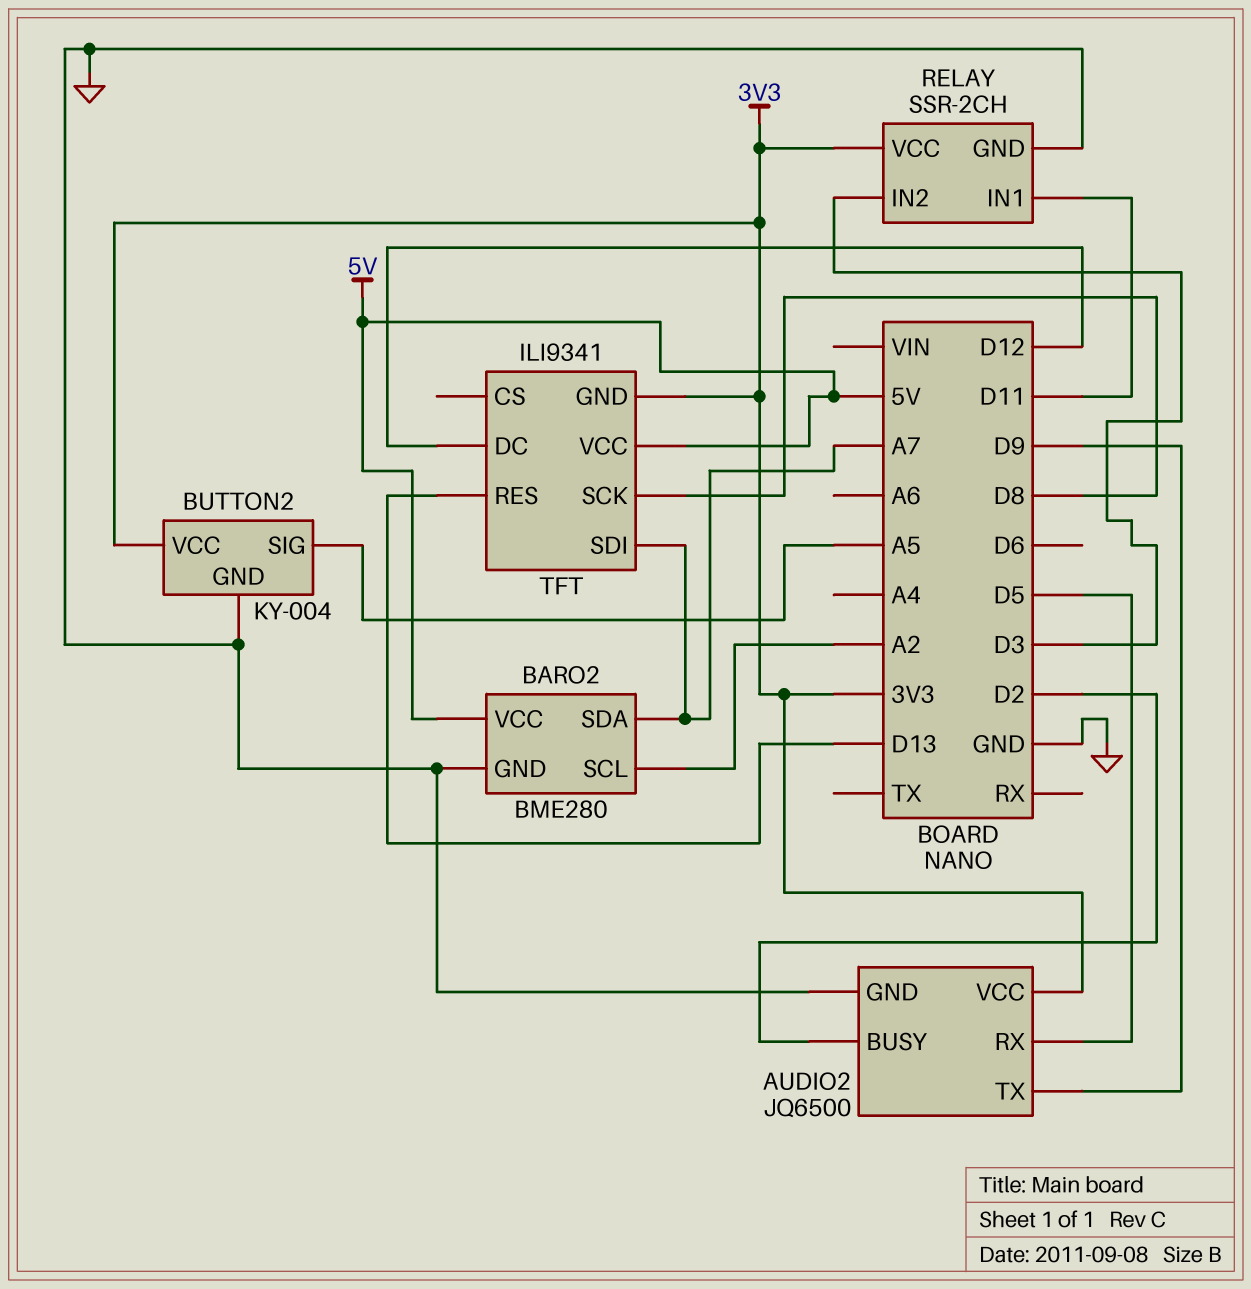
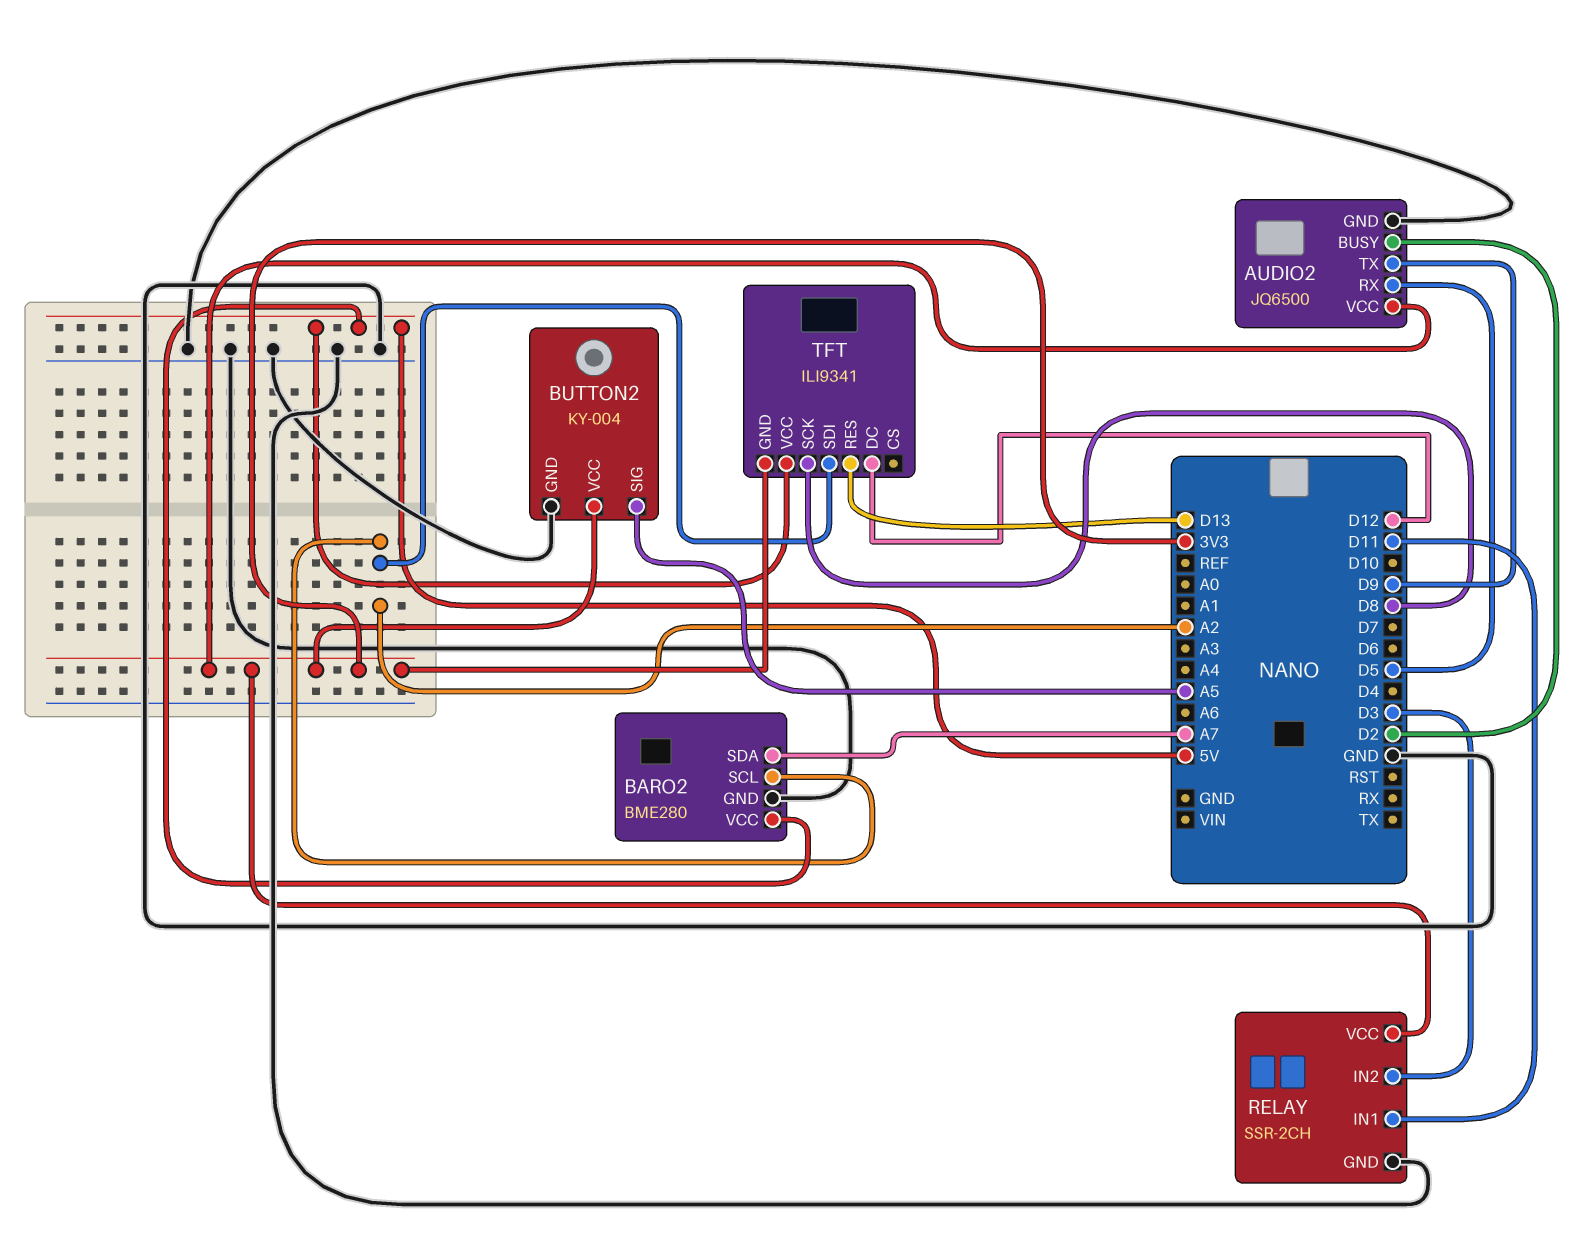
TFT pin SDI: A7 -> A2

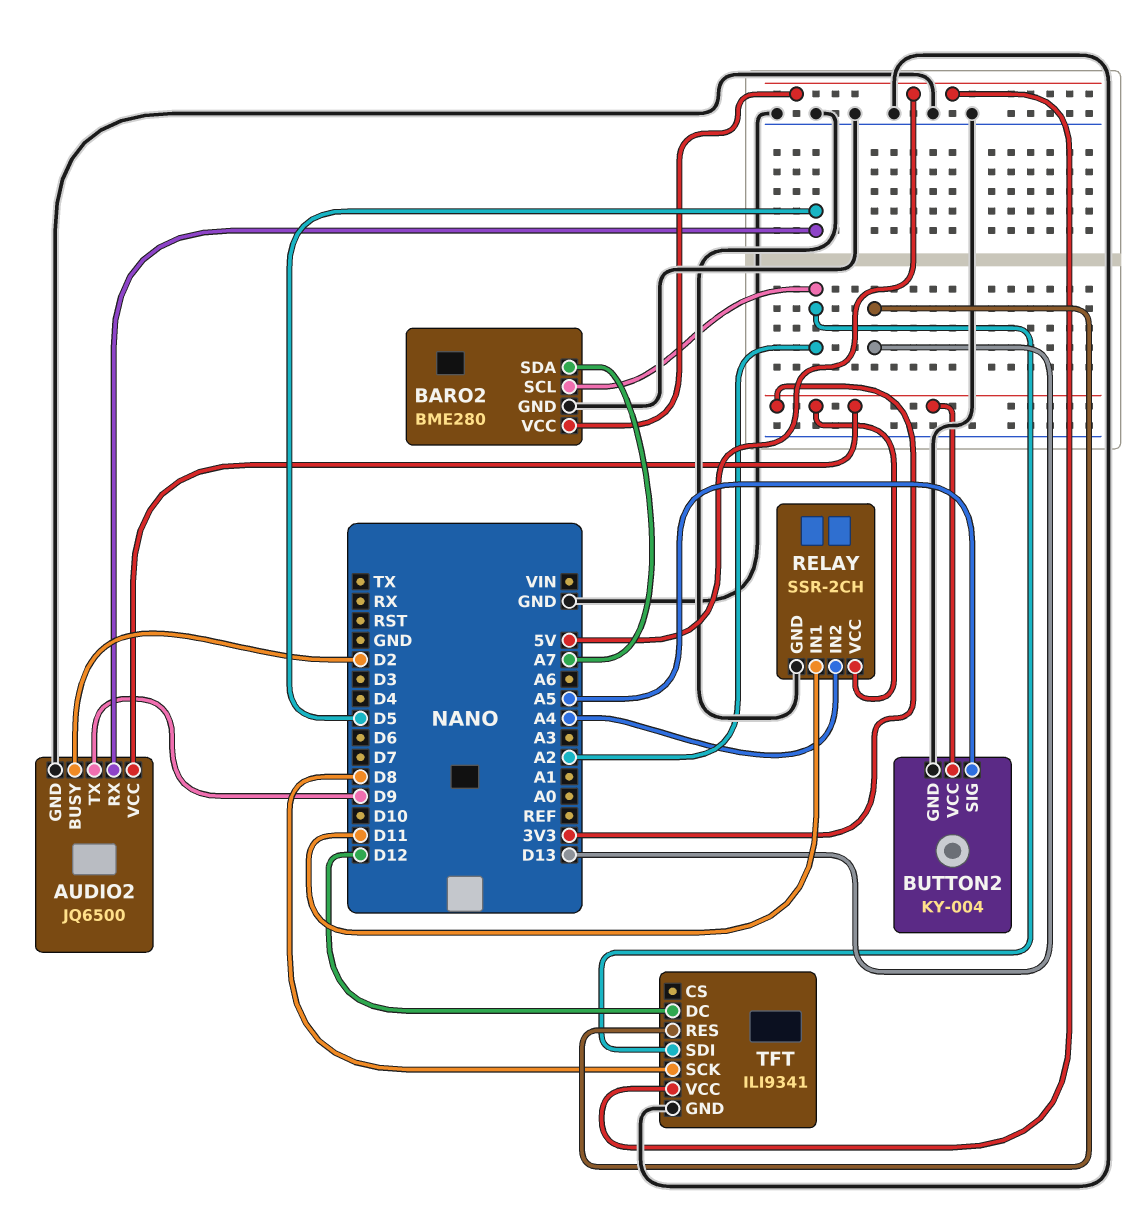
RELAY pin IN2: D3 -> A4
TFT pin GND: 3V3 -> GND

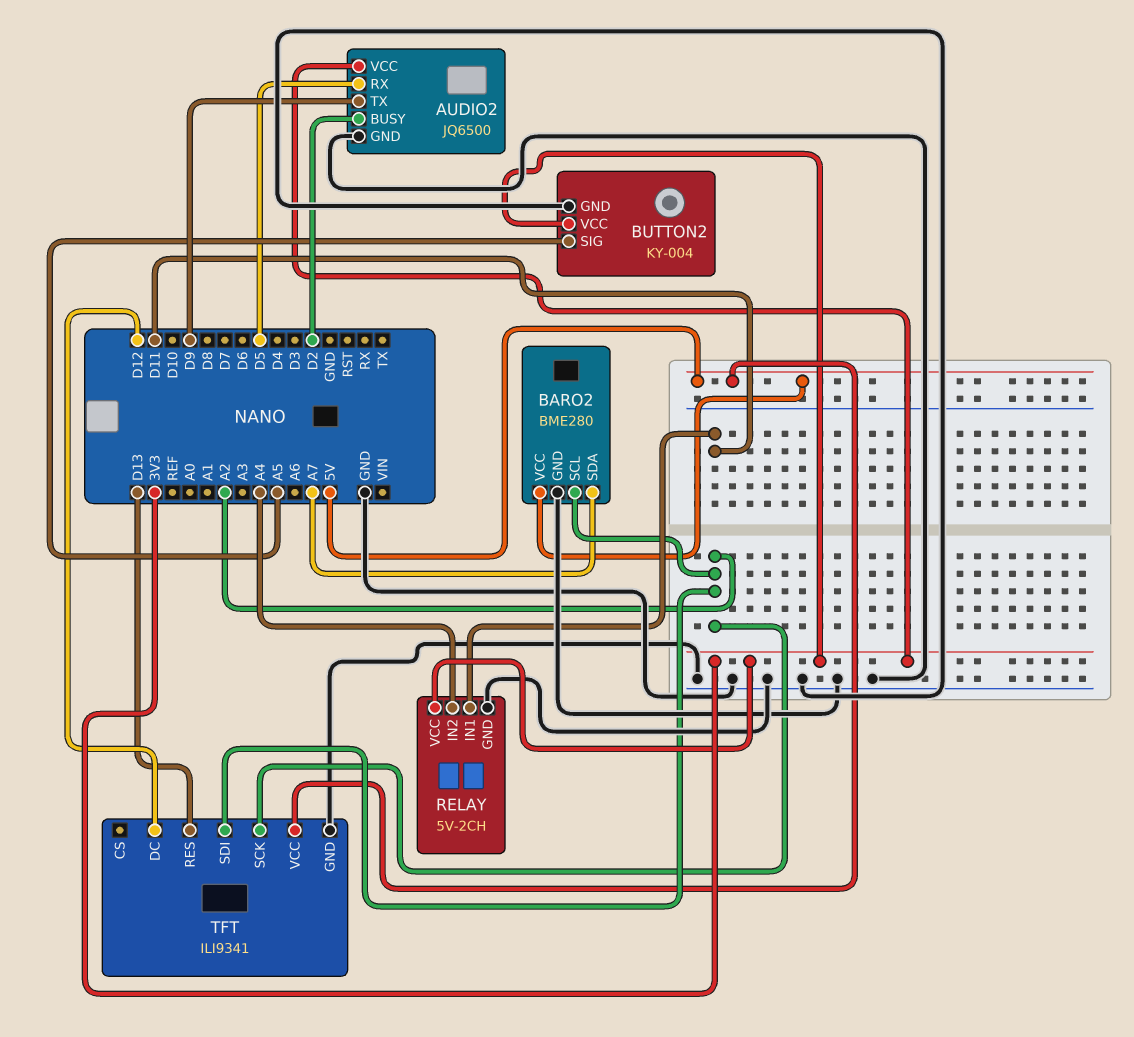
RELAY: SSR-2CH -> 5V-2CH
TFT pin SCK: D8 -> A2

